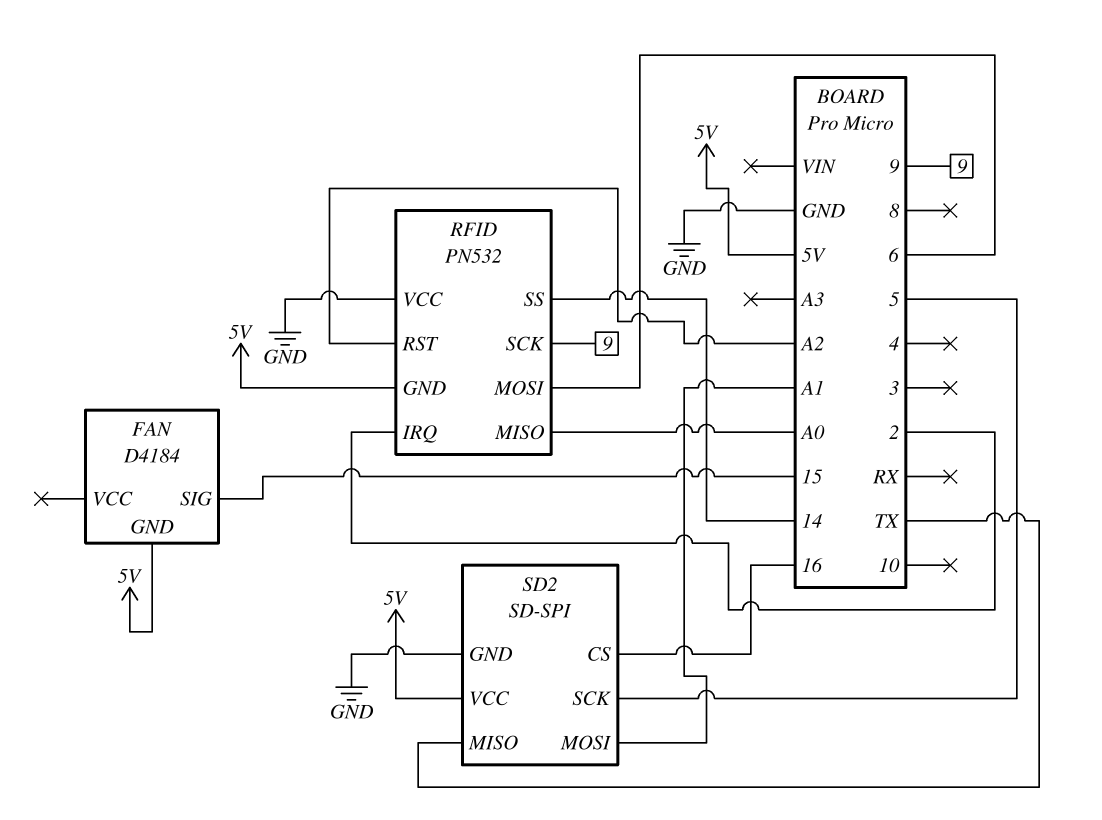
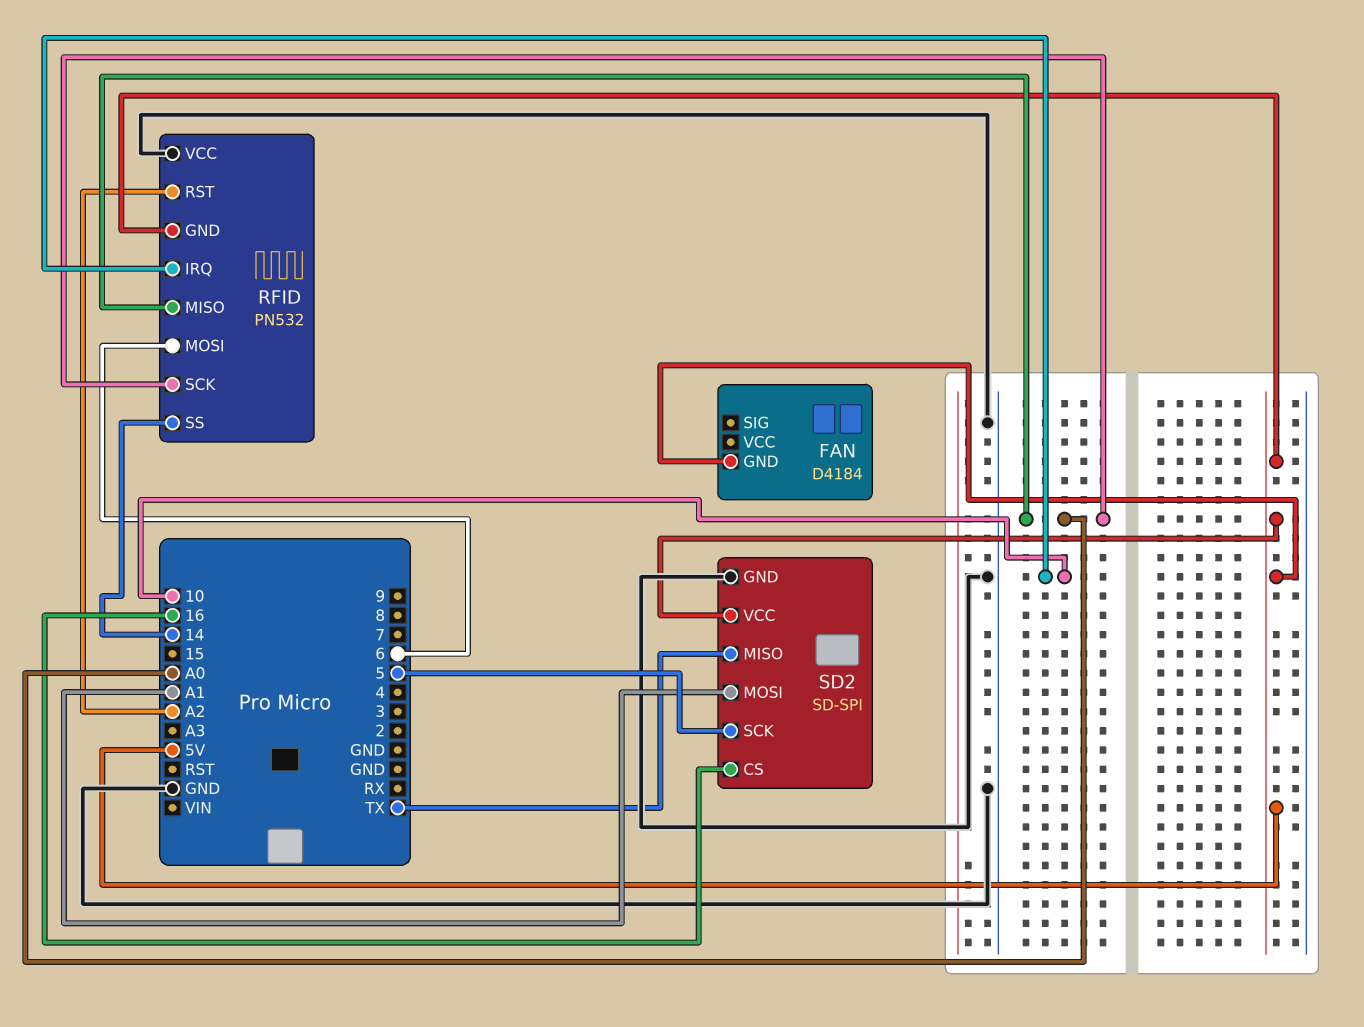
FAN pin SIG: 15 -> none
RFID pin IRQ: 2 -> 10
RFID pin SCK: 9 -> A0

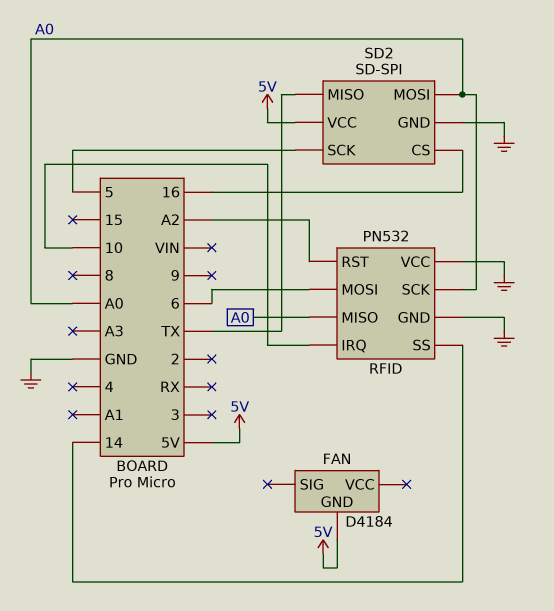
RFID pin GND: 5V -> GND
SD2 pin MOSI: A1 -> A0

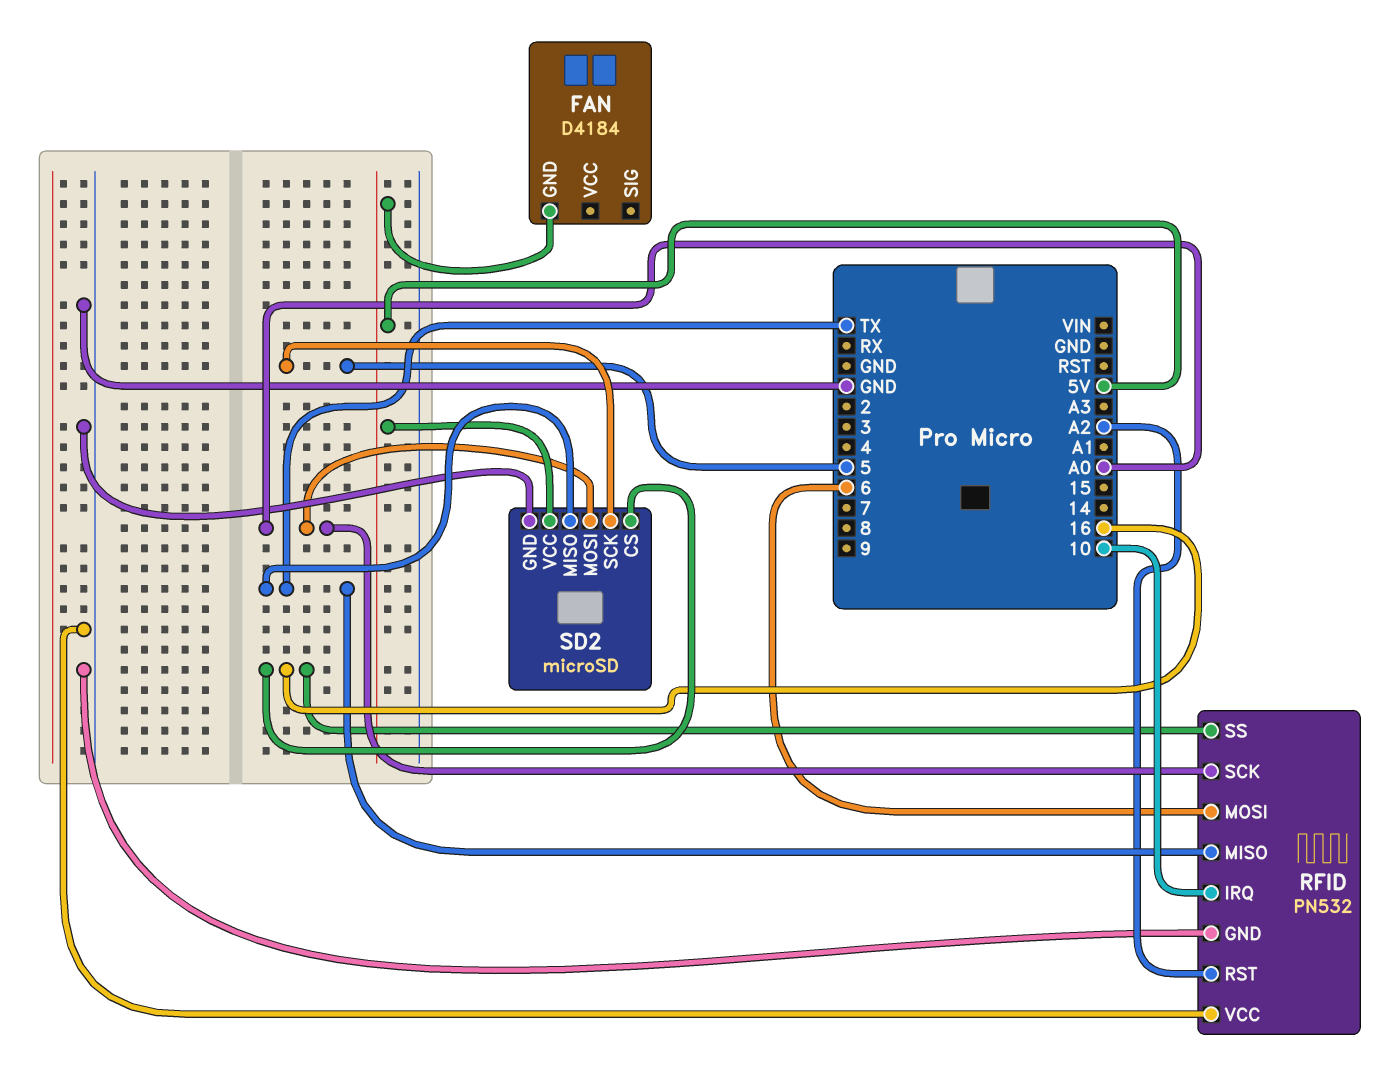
RFID pin MISO: A0 -> TX
RFID pin SS: 14 -> 16
SD2: SD-SPI -> microSD

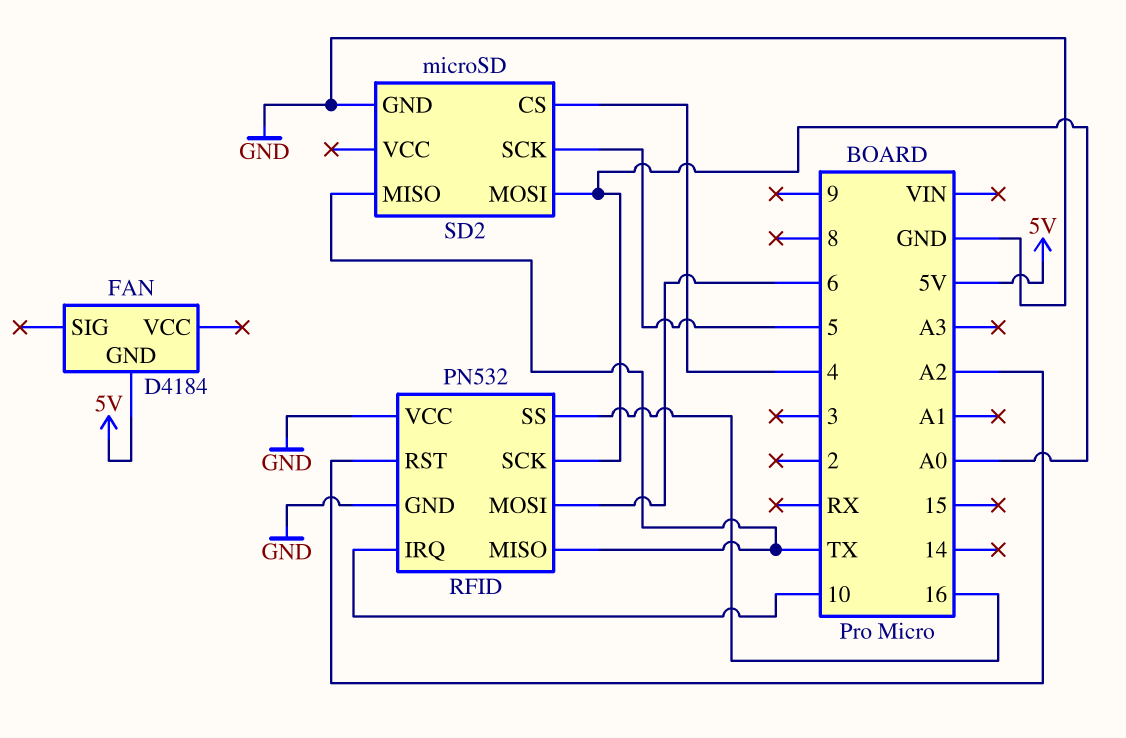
SD2 pin CS: 16 -> 4
SD2 pin VCC: 5V -> none

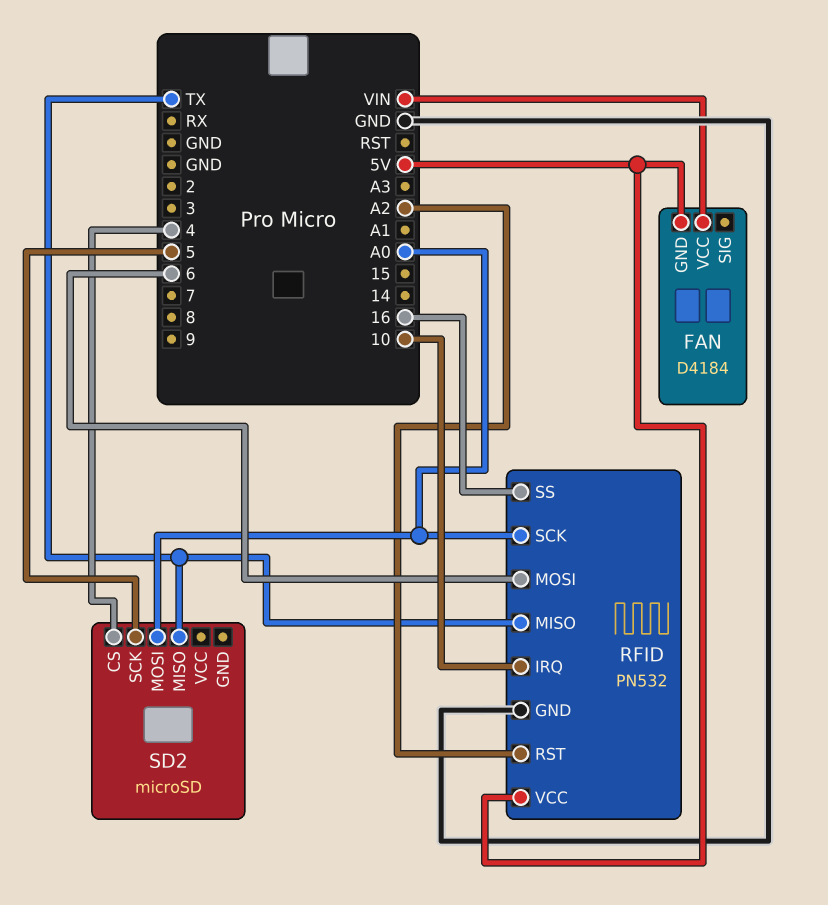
FAN pin VCC: none -> VIN
RFID pin VCC: GND -> 5V
SD2 pin GND: GND -> none

